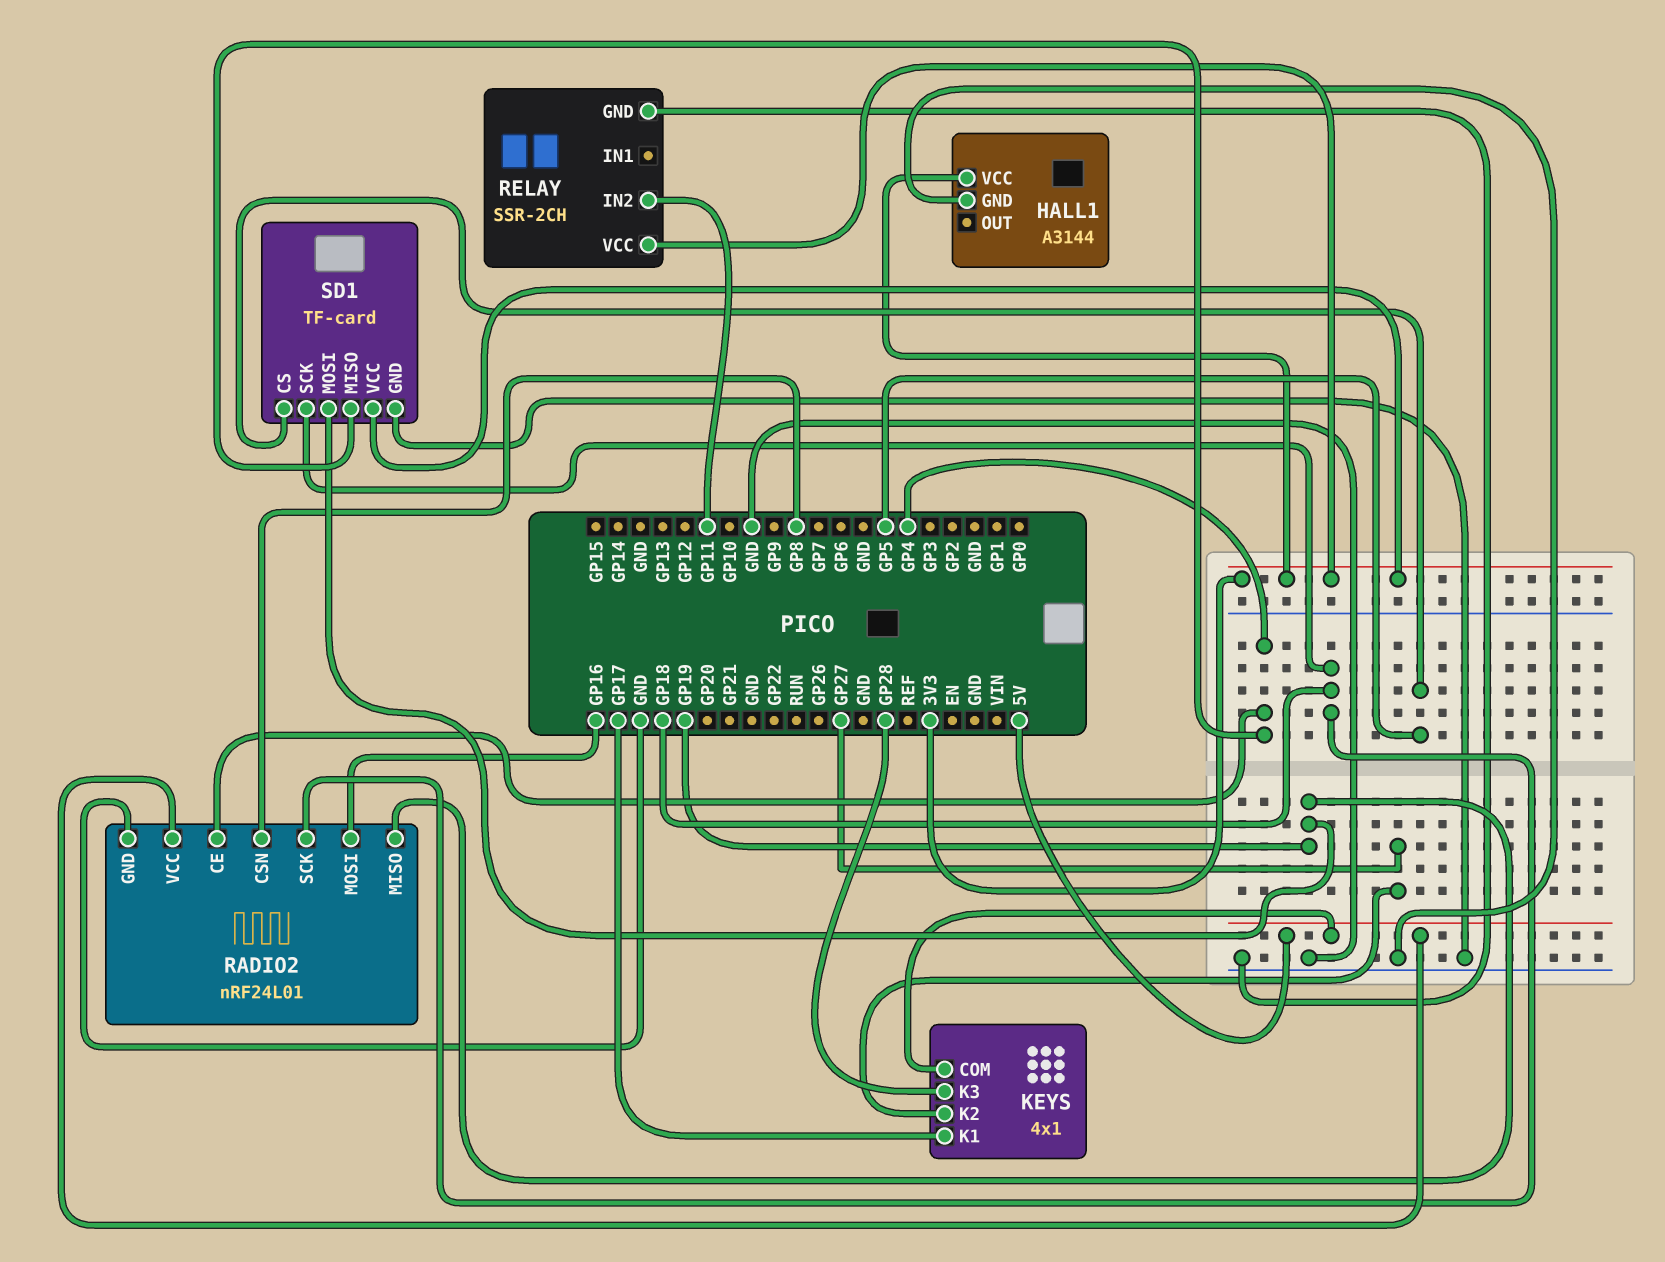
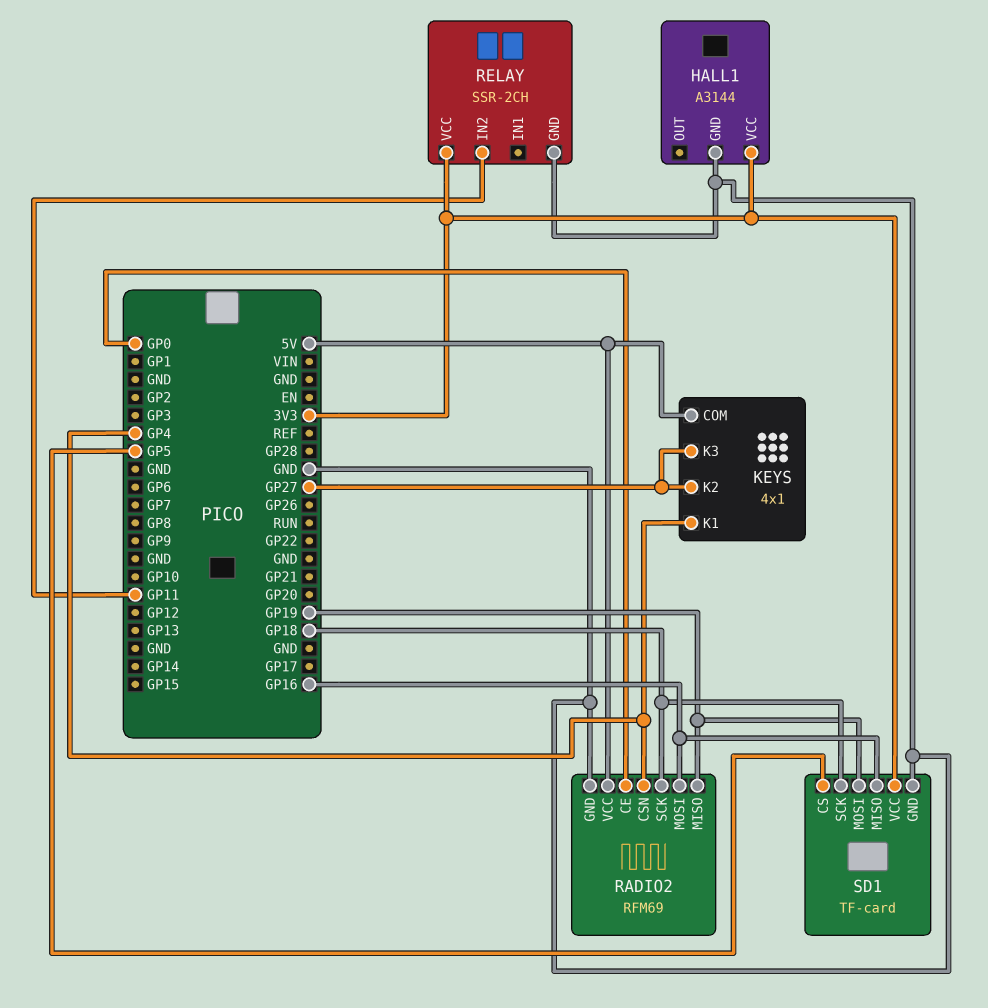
KEYS pin K1: GP17 -> GP4
KEYS pin K3: GP28 -> GP27
RADIO2: nRF24L01 -> RFM69
RADIO2 pin CE: GP4 -> GP0
RADIO2 pin CSN: GP8 -> GP4
SD1 pin MISO: GP4 -> GP16

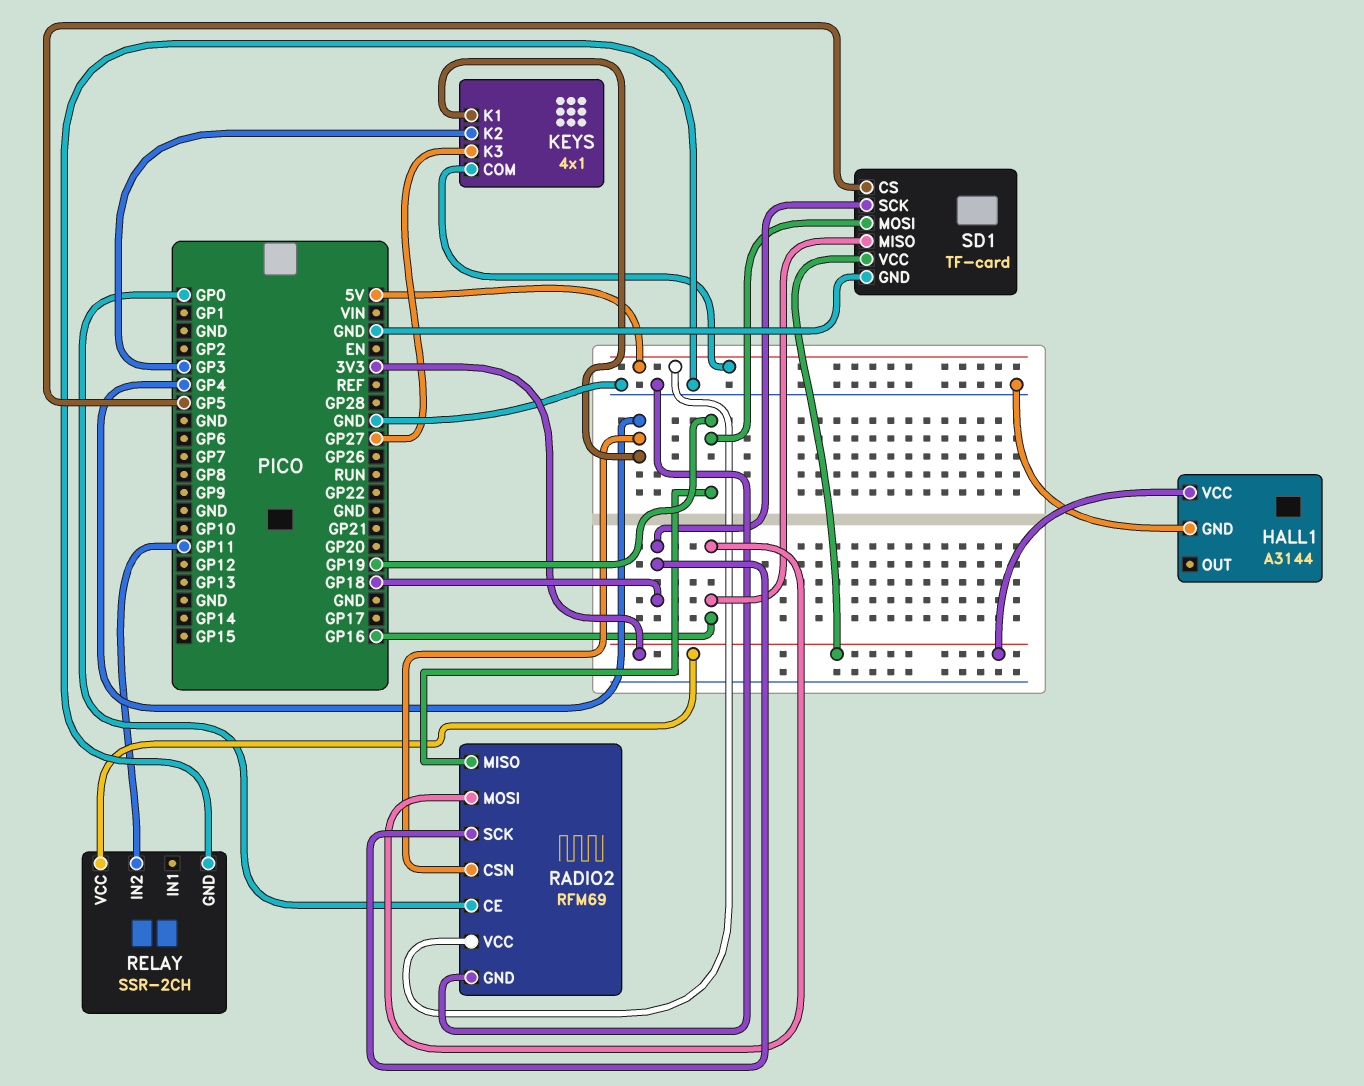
KEYS pin K2: GP27 -> GP3

